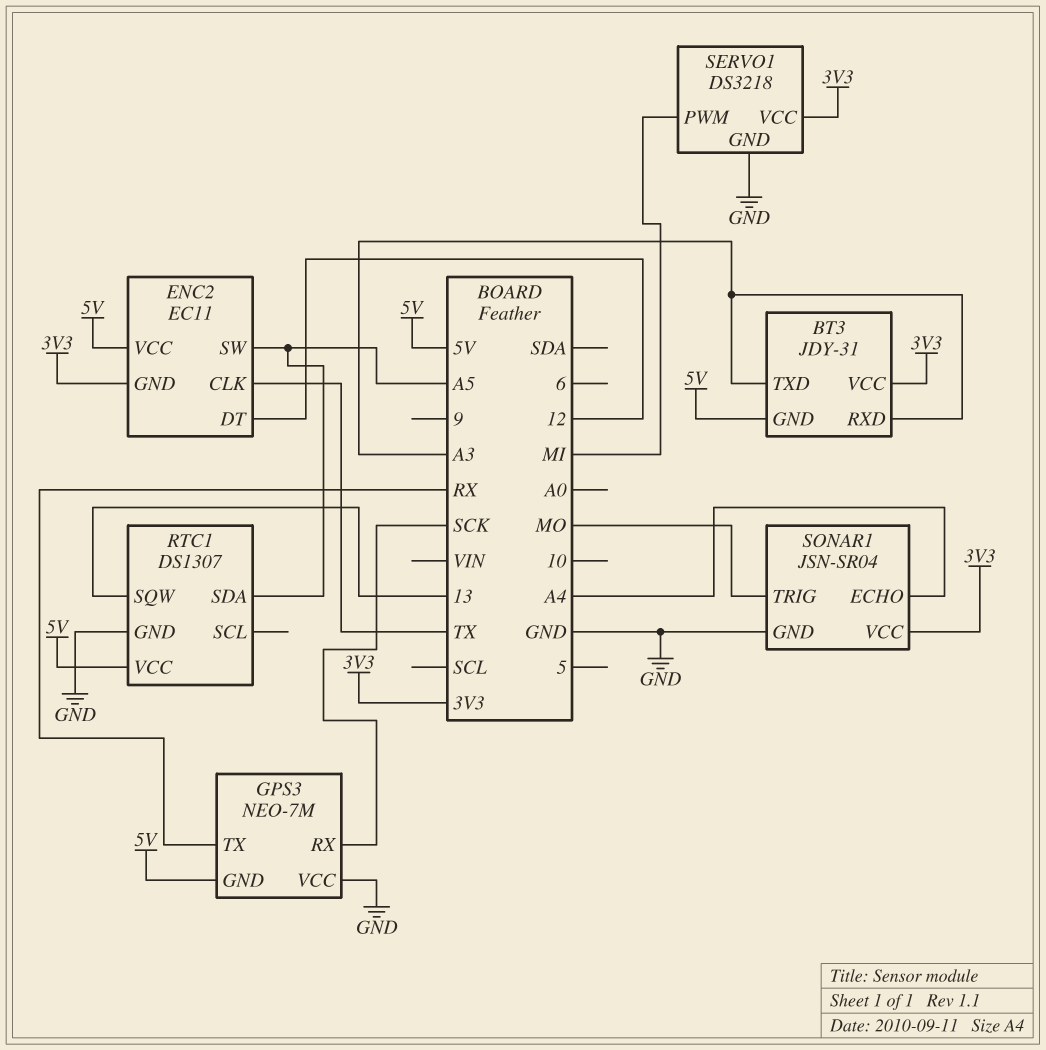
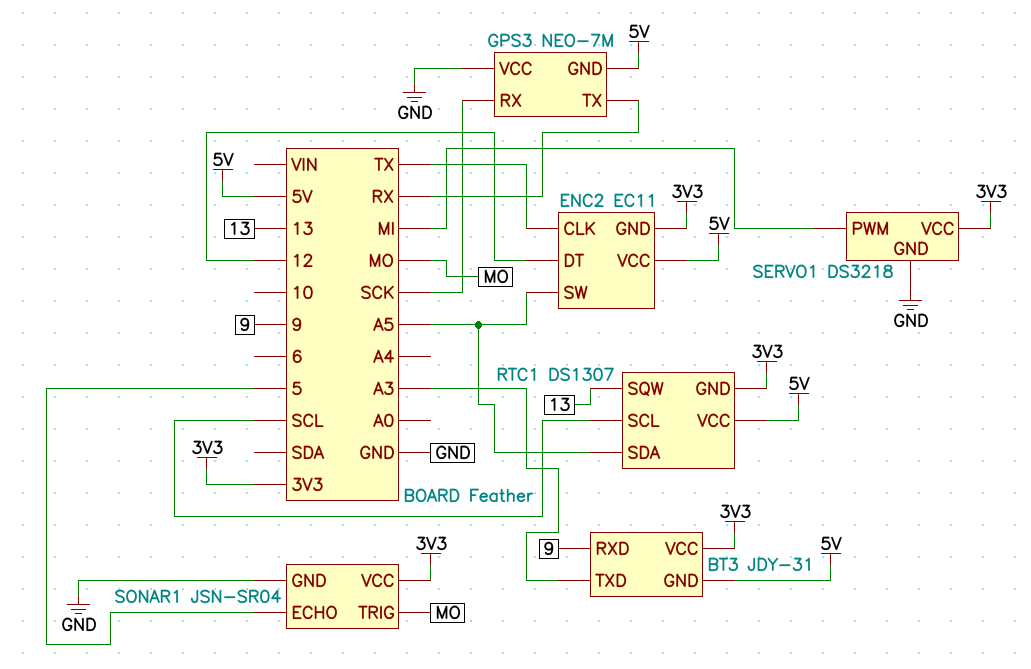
BT3 pin RXD: A3 -> 9
RTC1 pin GND: GND -> 3V3
RTC1 pin SCL: none -> SCL
SONAR1 pin ECHO: A4 -> 5

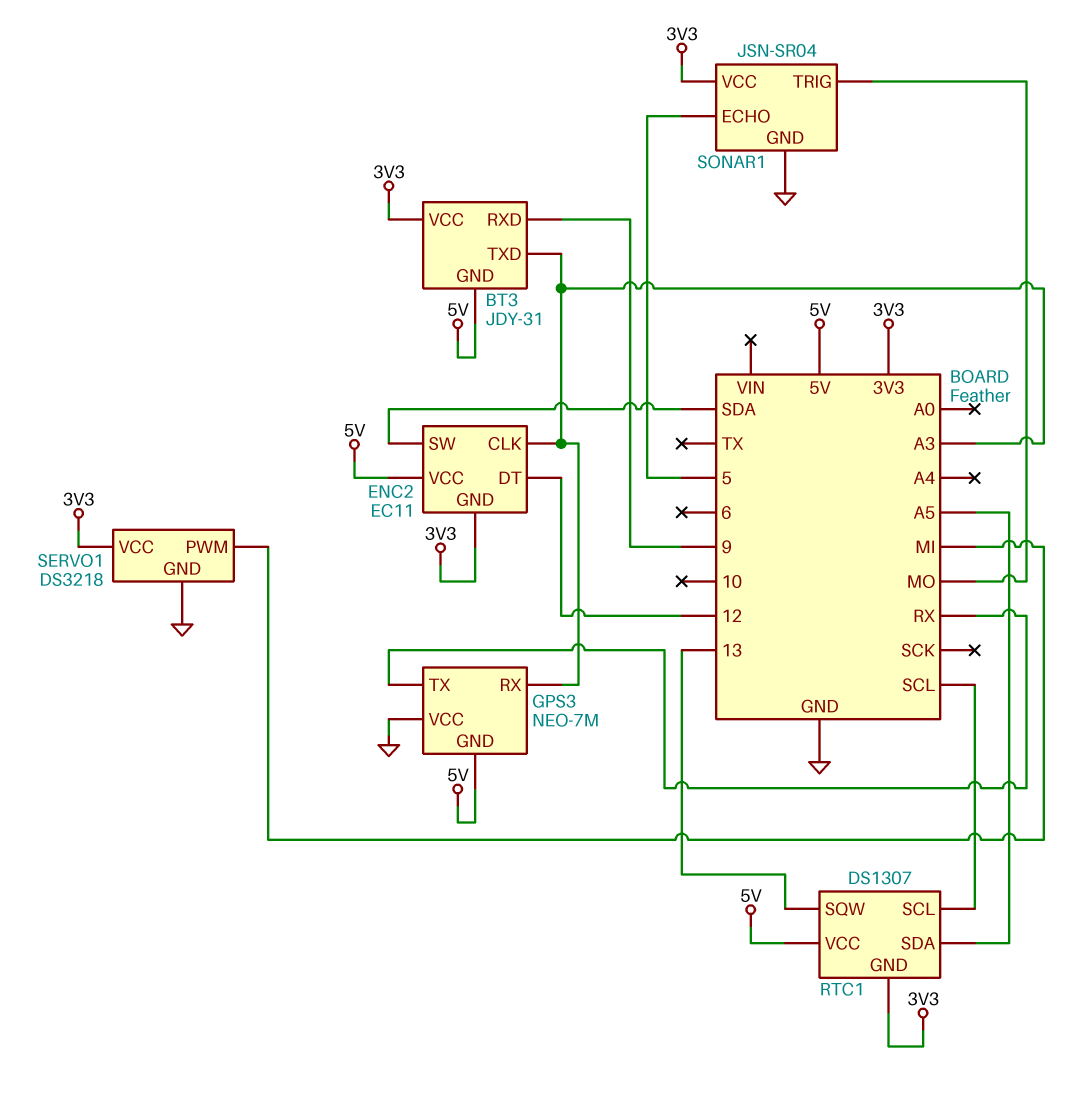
ENC2 pin CLK: TX -> A3
ENC2 pin SW: A5 -> SDA
GPS3 pin RX: SCK -> A3

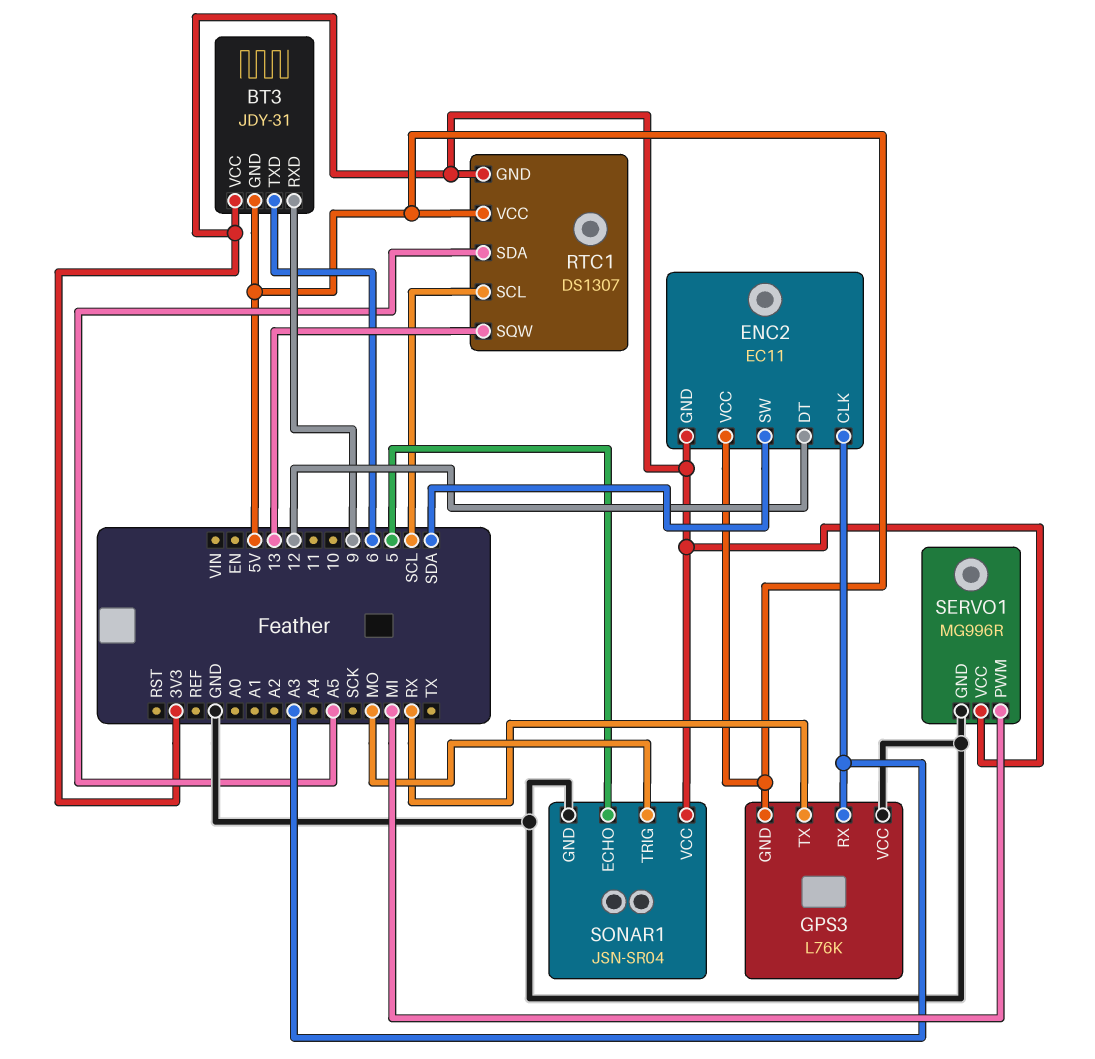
BT3 pin TXD: A3 -> 6
GPS3: NEO-7M -> L76K
SERVO1: DS3218 -> MG996R

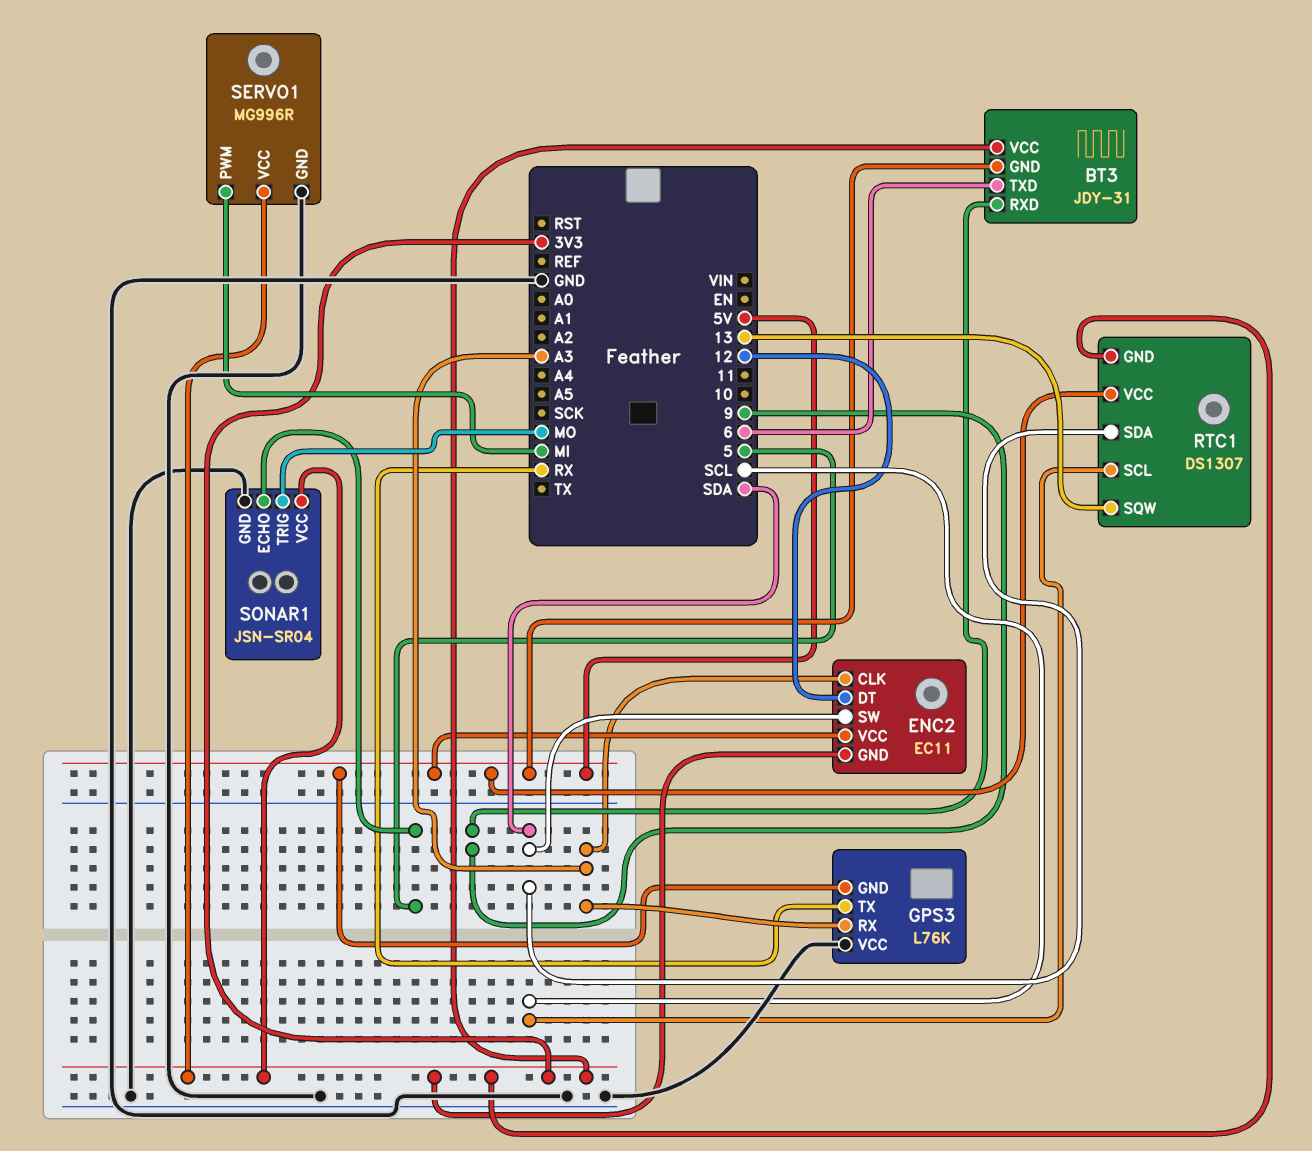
RTC1 pin SDA: A5 -> SDA

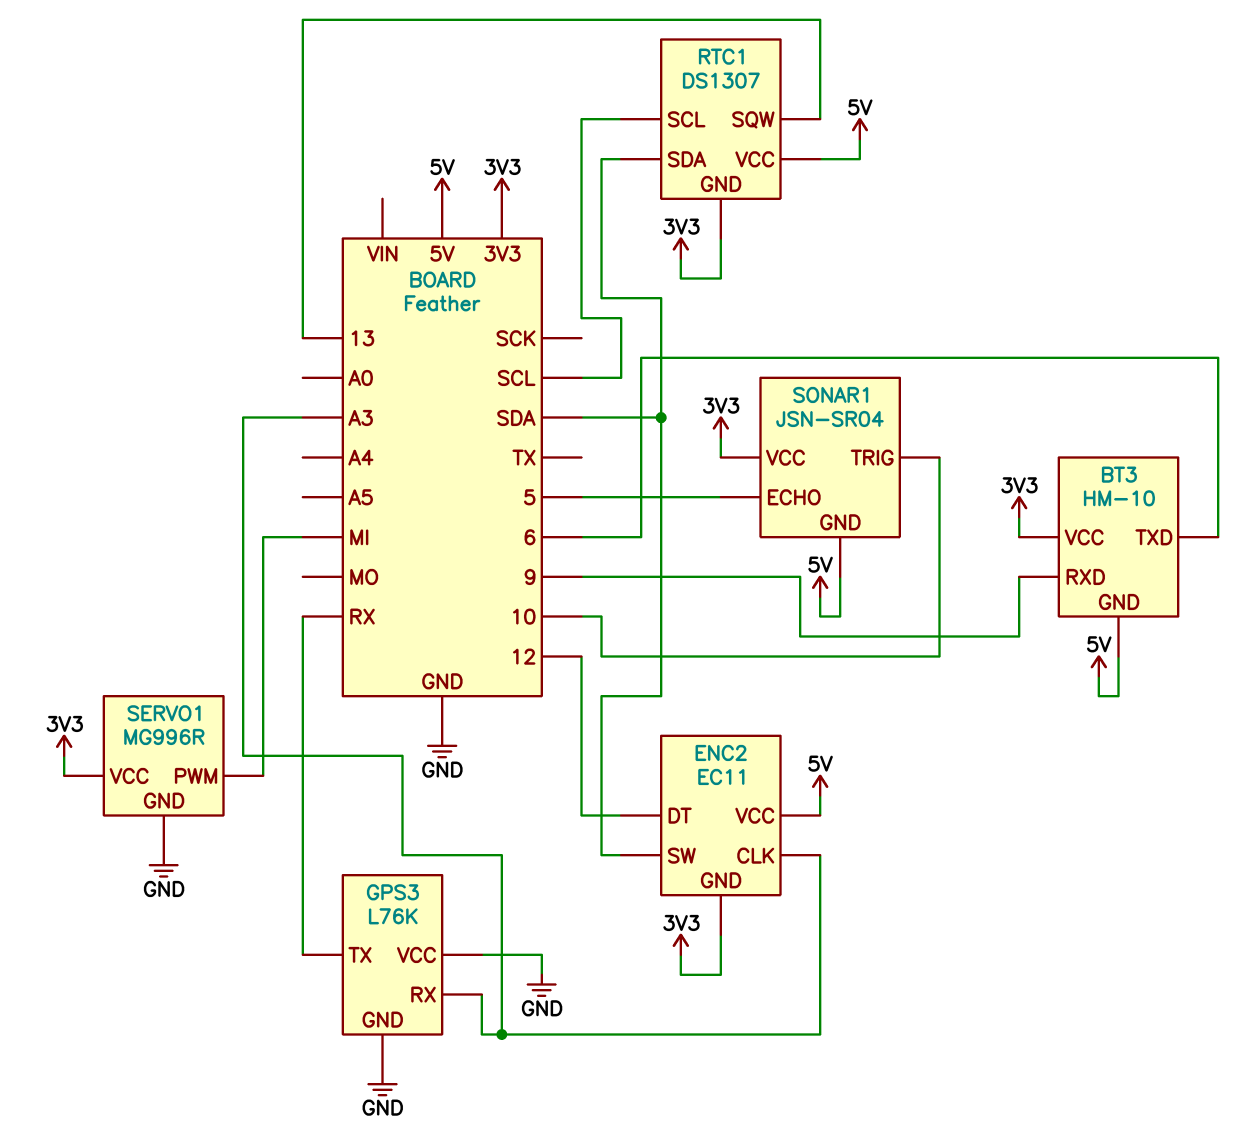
BT3: JDY-31 -> HM-10
GPS3 pin GND: 5V -> GND
SONAR1 pin GND: GND -> 5V
SONAR1 pin TRIG: MO -> 10

